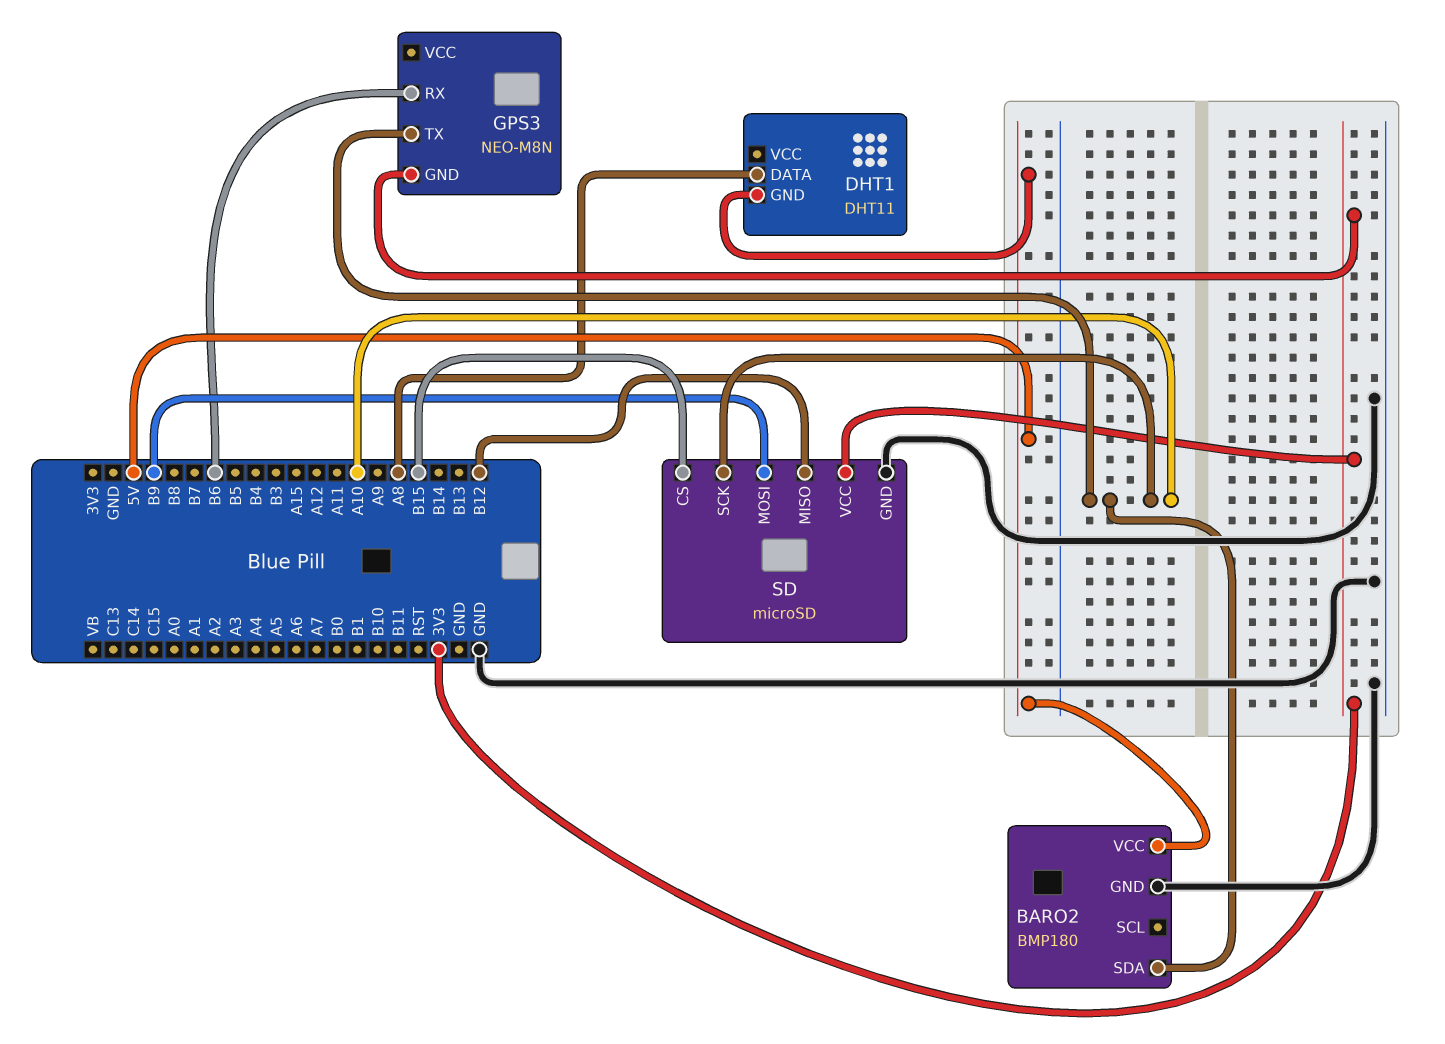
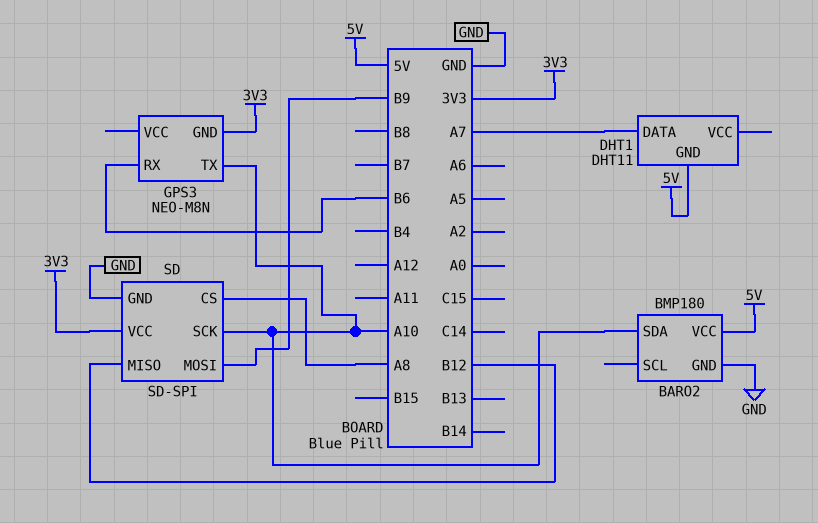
DHT1 pin DATA: A8 -> A7
SD: microSD -> SD-SPI
SD pin CS: B15 -> A8

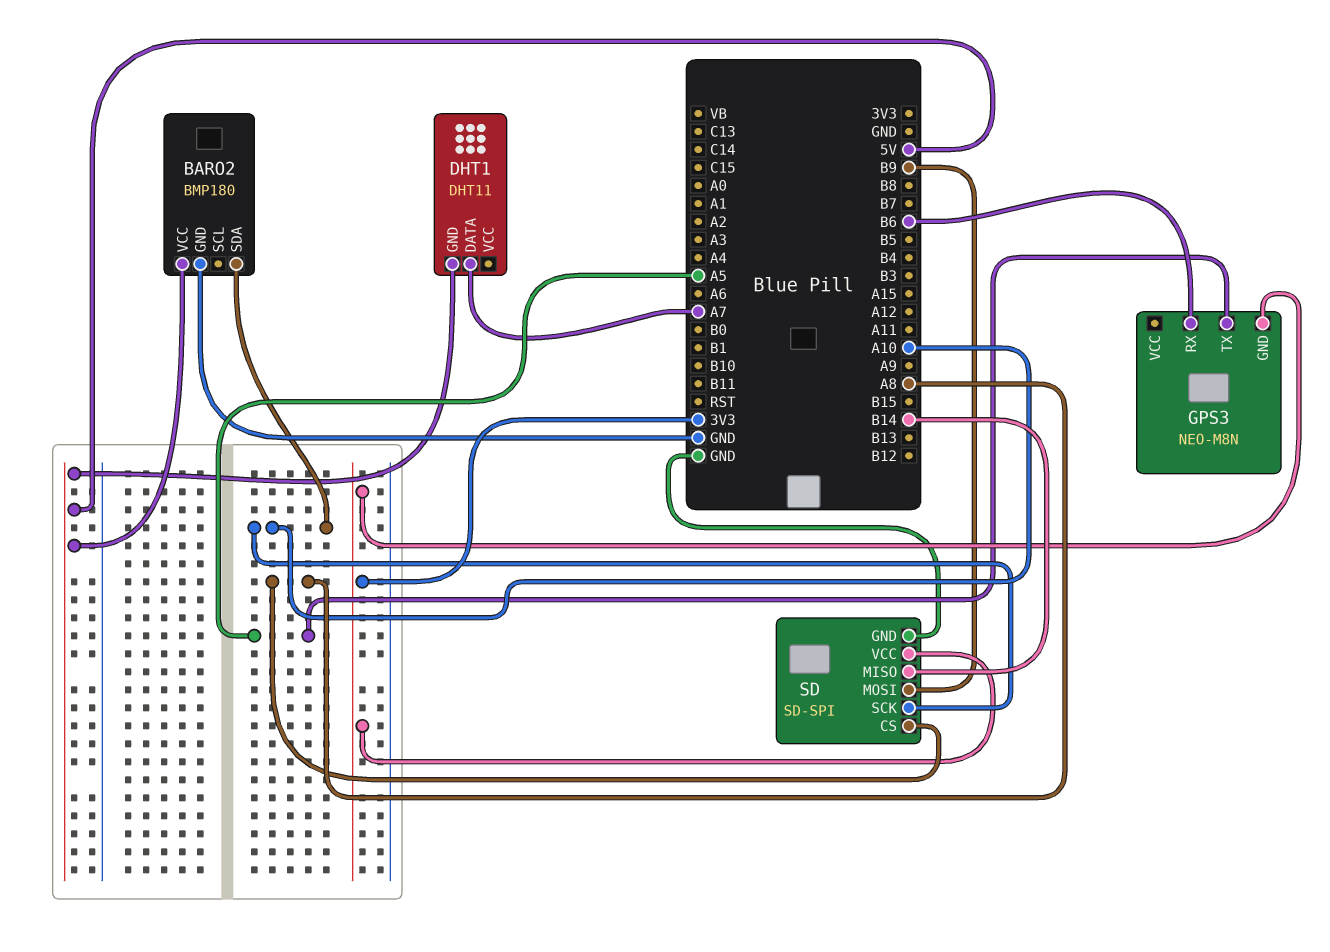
GPS3 pin TX: A10 -> A5
SD pin MISO: B12 -> B14

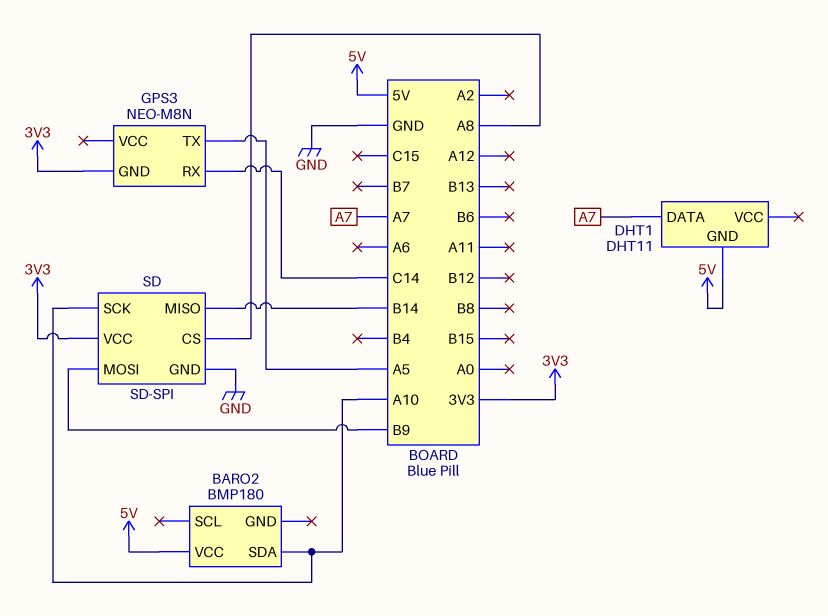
BARO2 pin GND: GND -> none
GPS3 pin RX: B6 -> C14

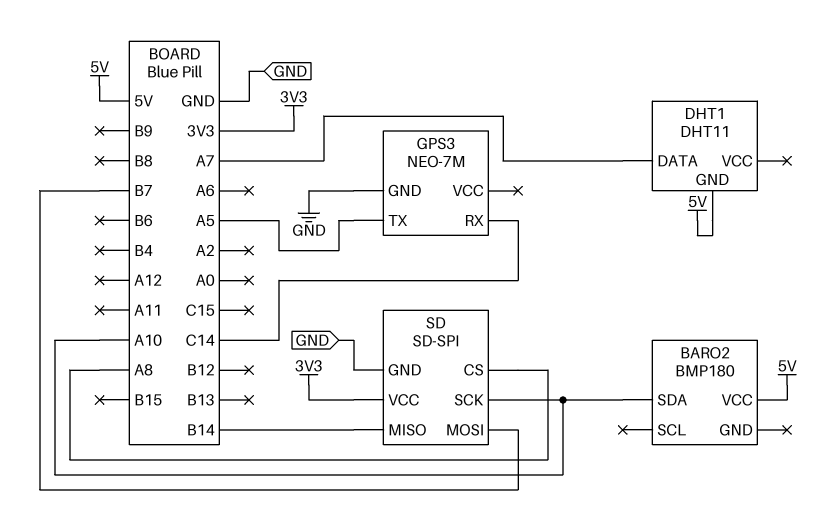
GPS3: NEO-M8N -> NEO-7M
GPS3 pin GND: 3V3 -> GND
SD pin MOSI: B9 -> B7

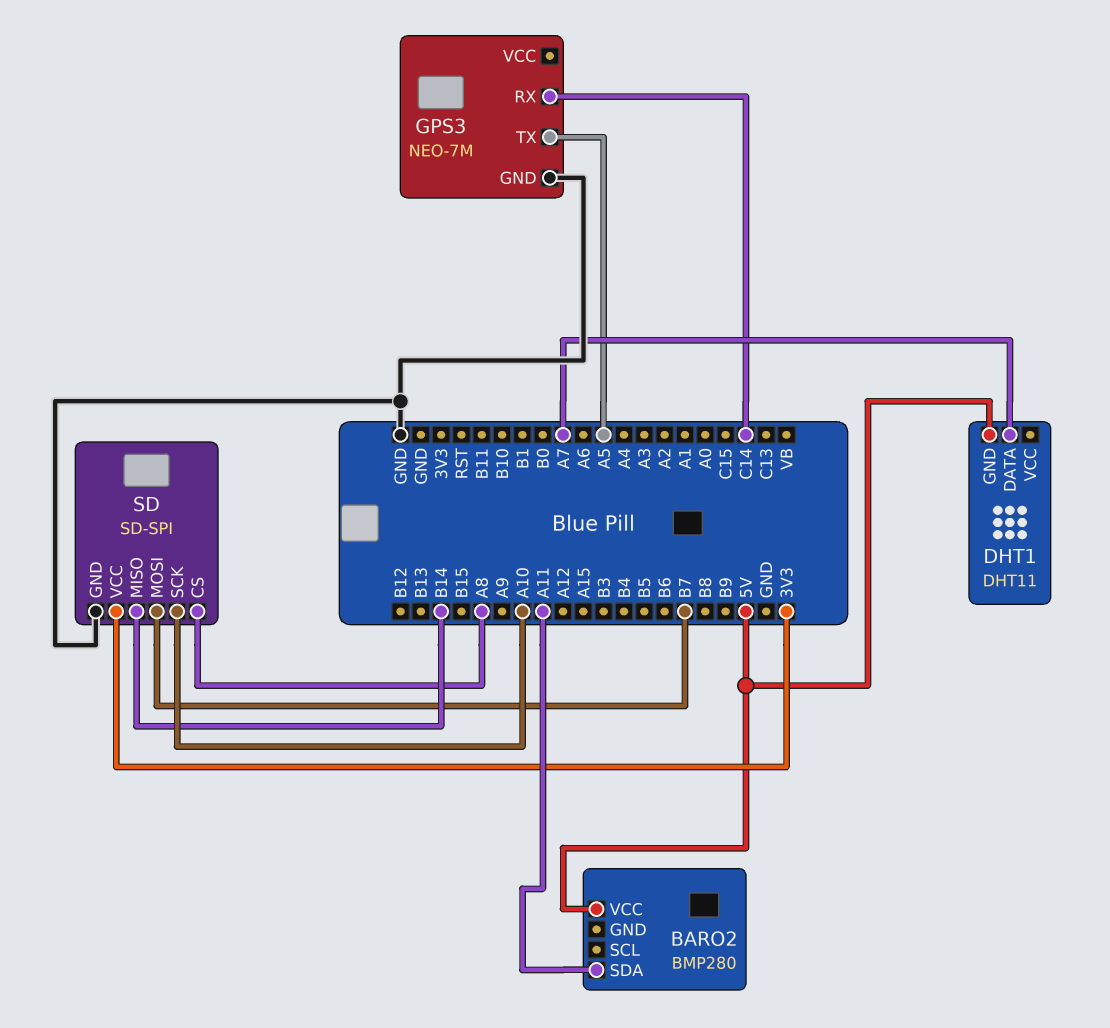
BARO2: BMP180 -> BMP280
BARO2 pin SDA: A10 -> A11

